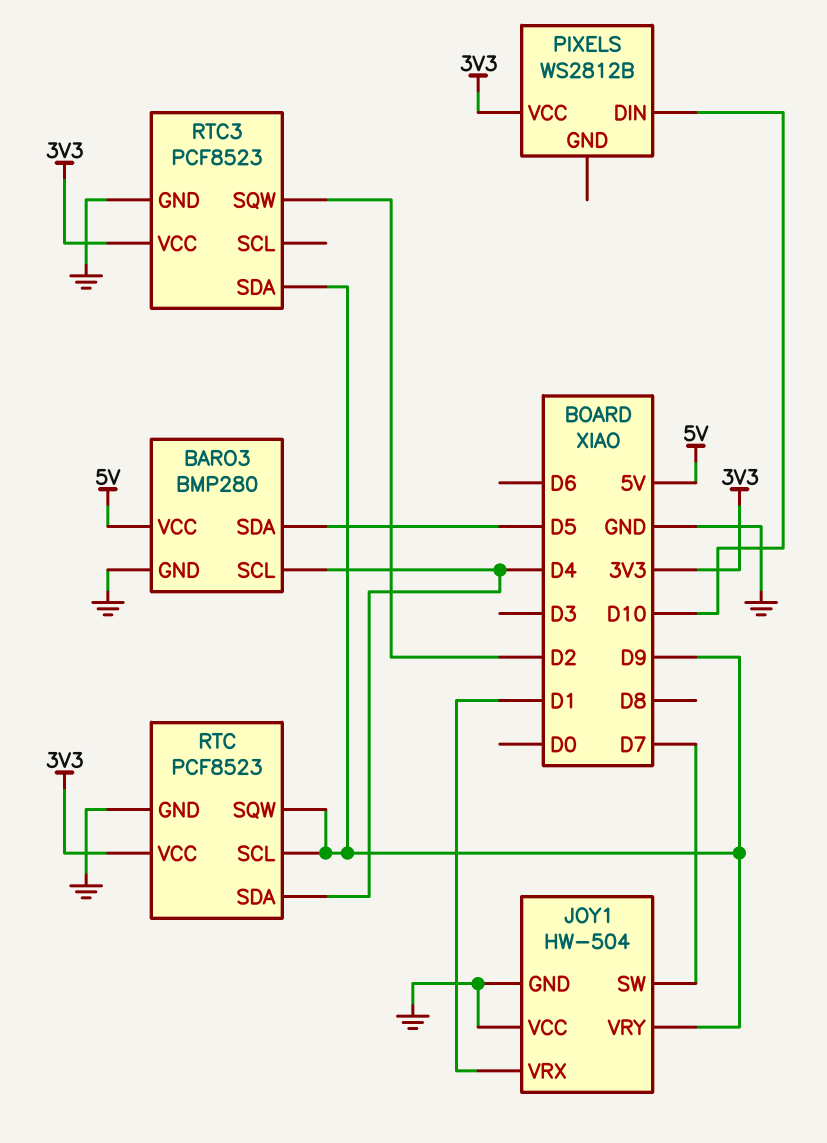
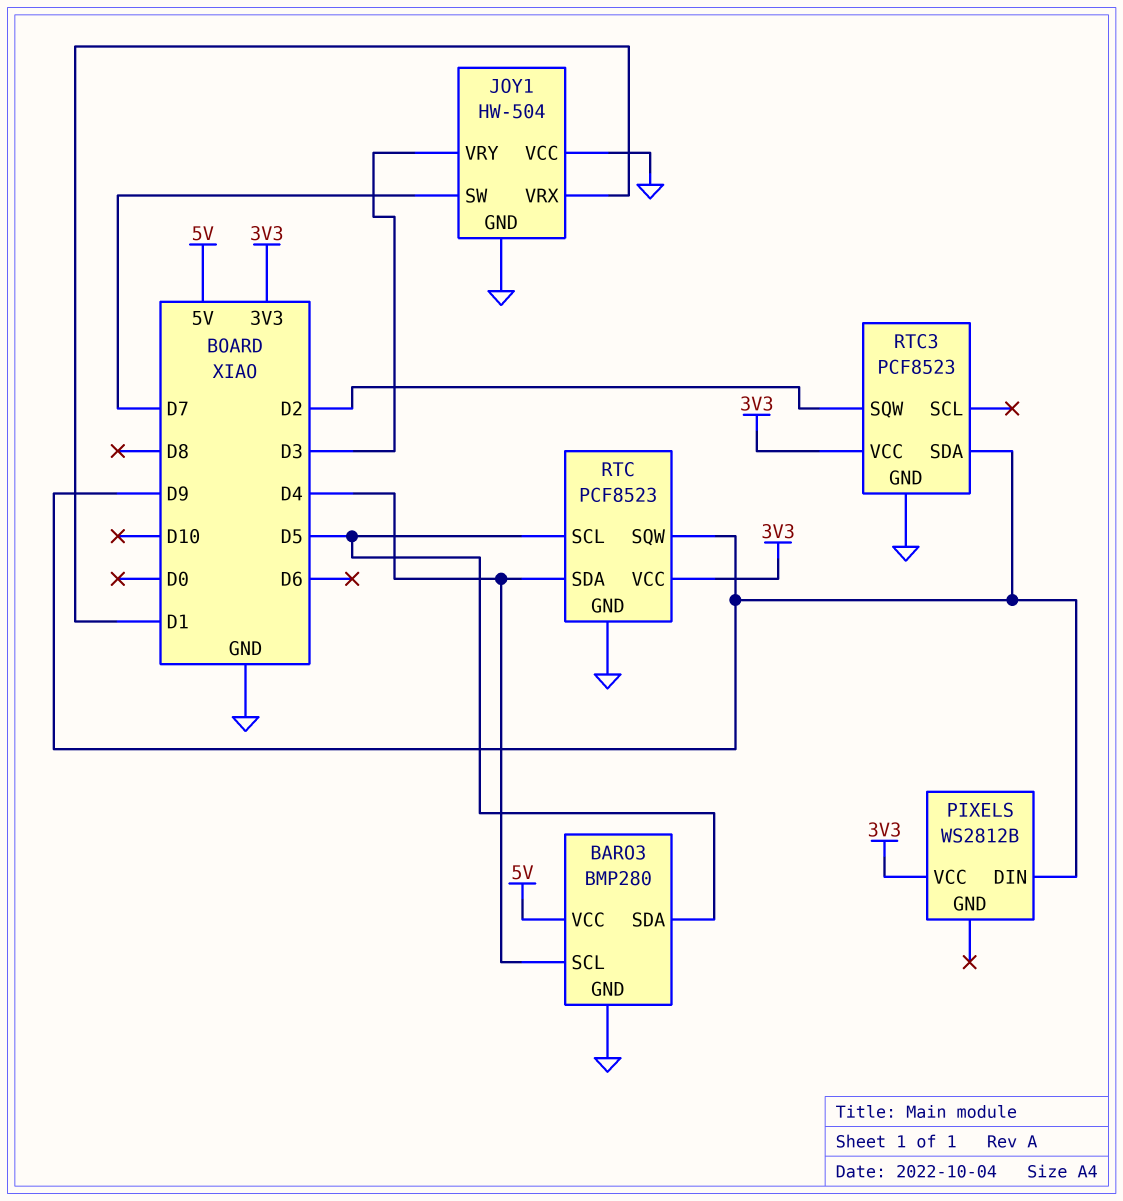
JOY1 pin VRY: D9 -> D3
PIXELS pin DIN: D10 -> D9
RTC pin SCL: D9 -> D5

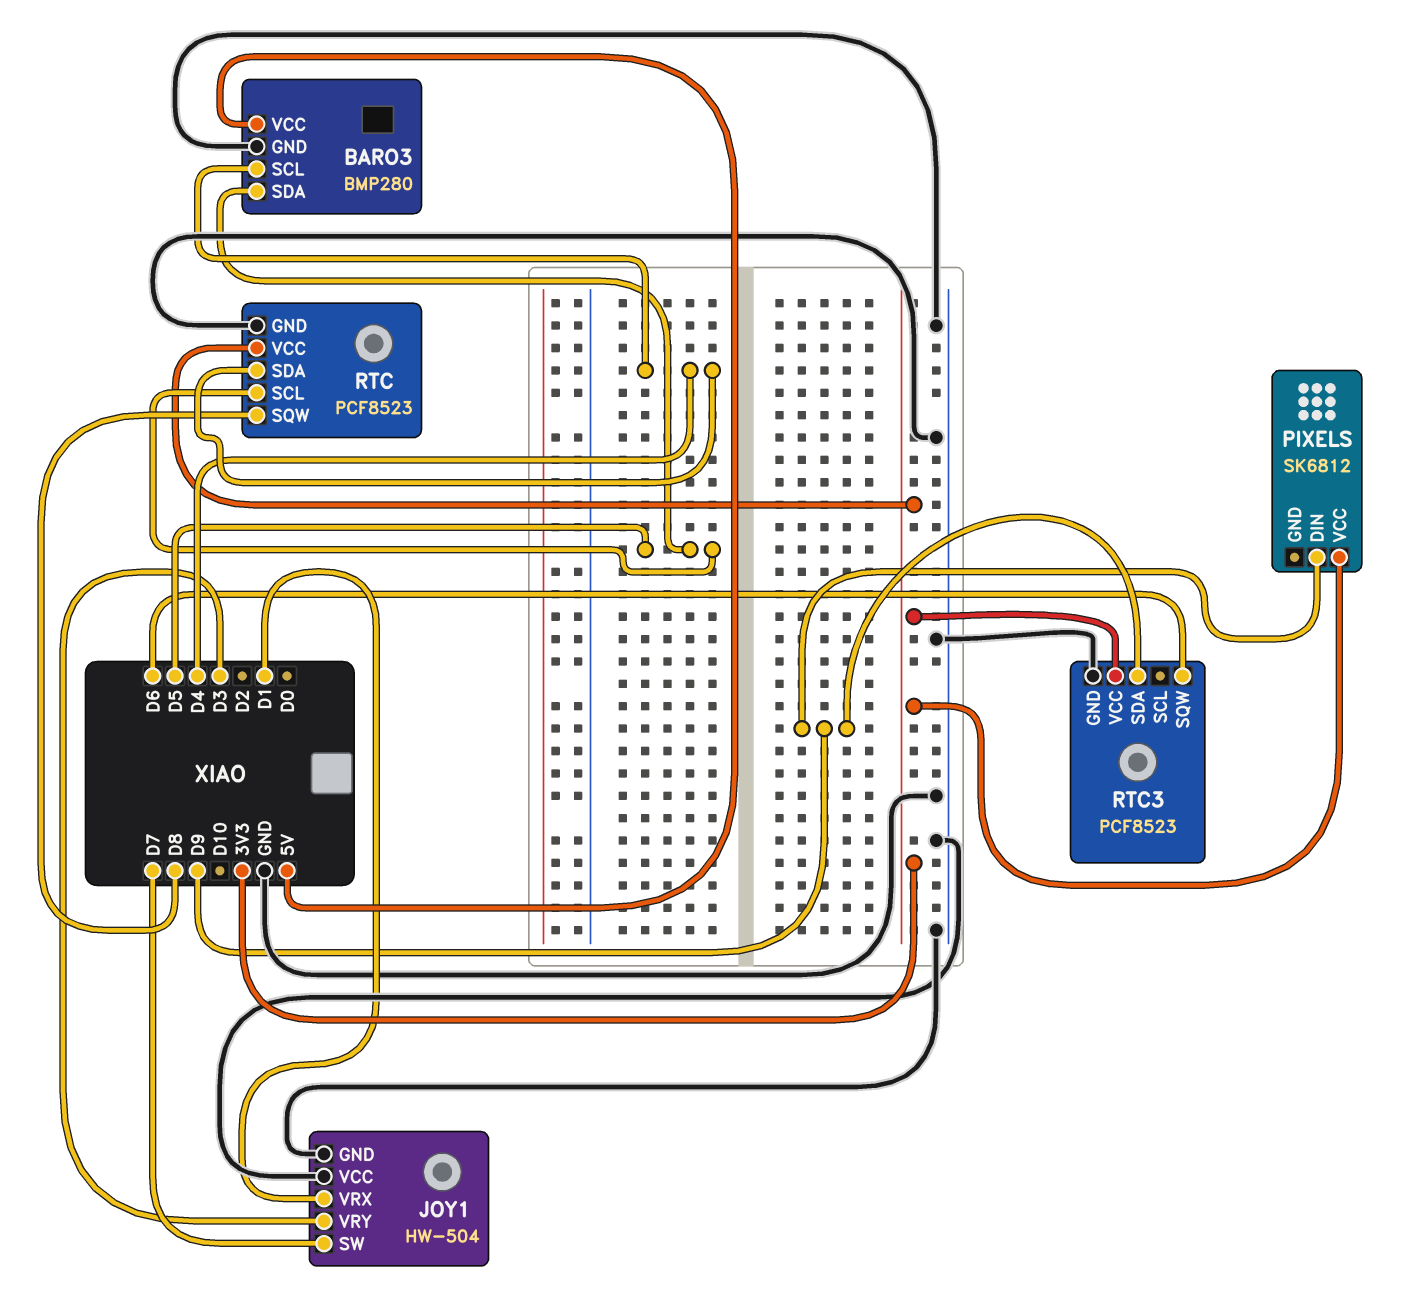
PIXELS: WS2812B -> SK6812
RTC pin SQW: D9 -> D8
RTC3 pin SQW: D2 -> D6

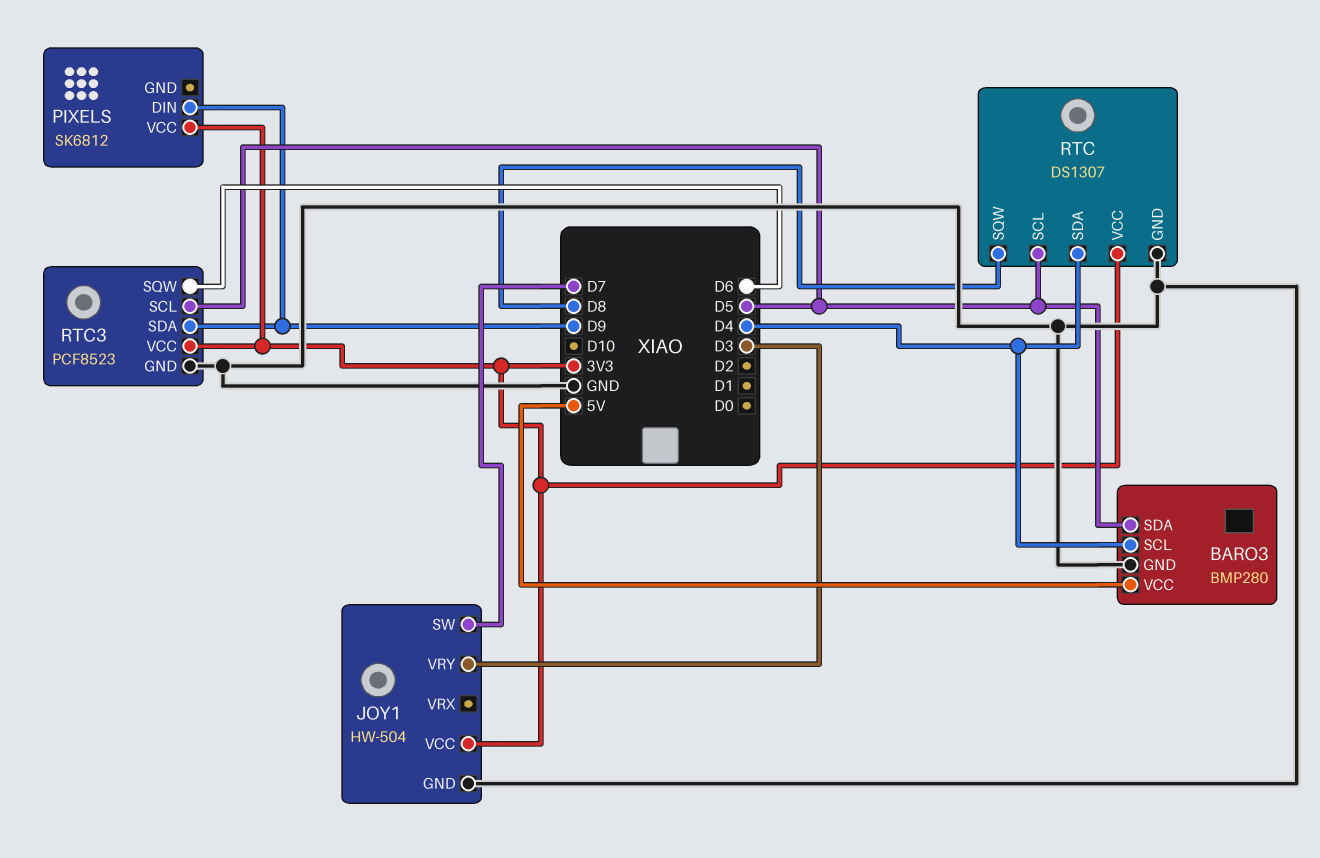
JOY1 pin VCC: GND -> 3V3
JOY1 pin VRX: D1 -> none
RTC: PCF8523 -> DS1307
RTC3 pin SCL: none -> D5

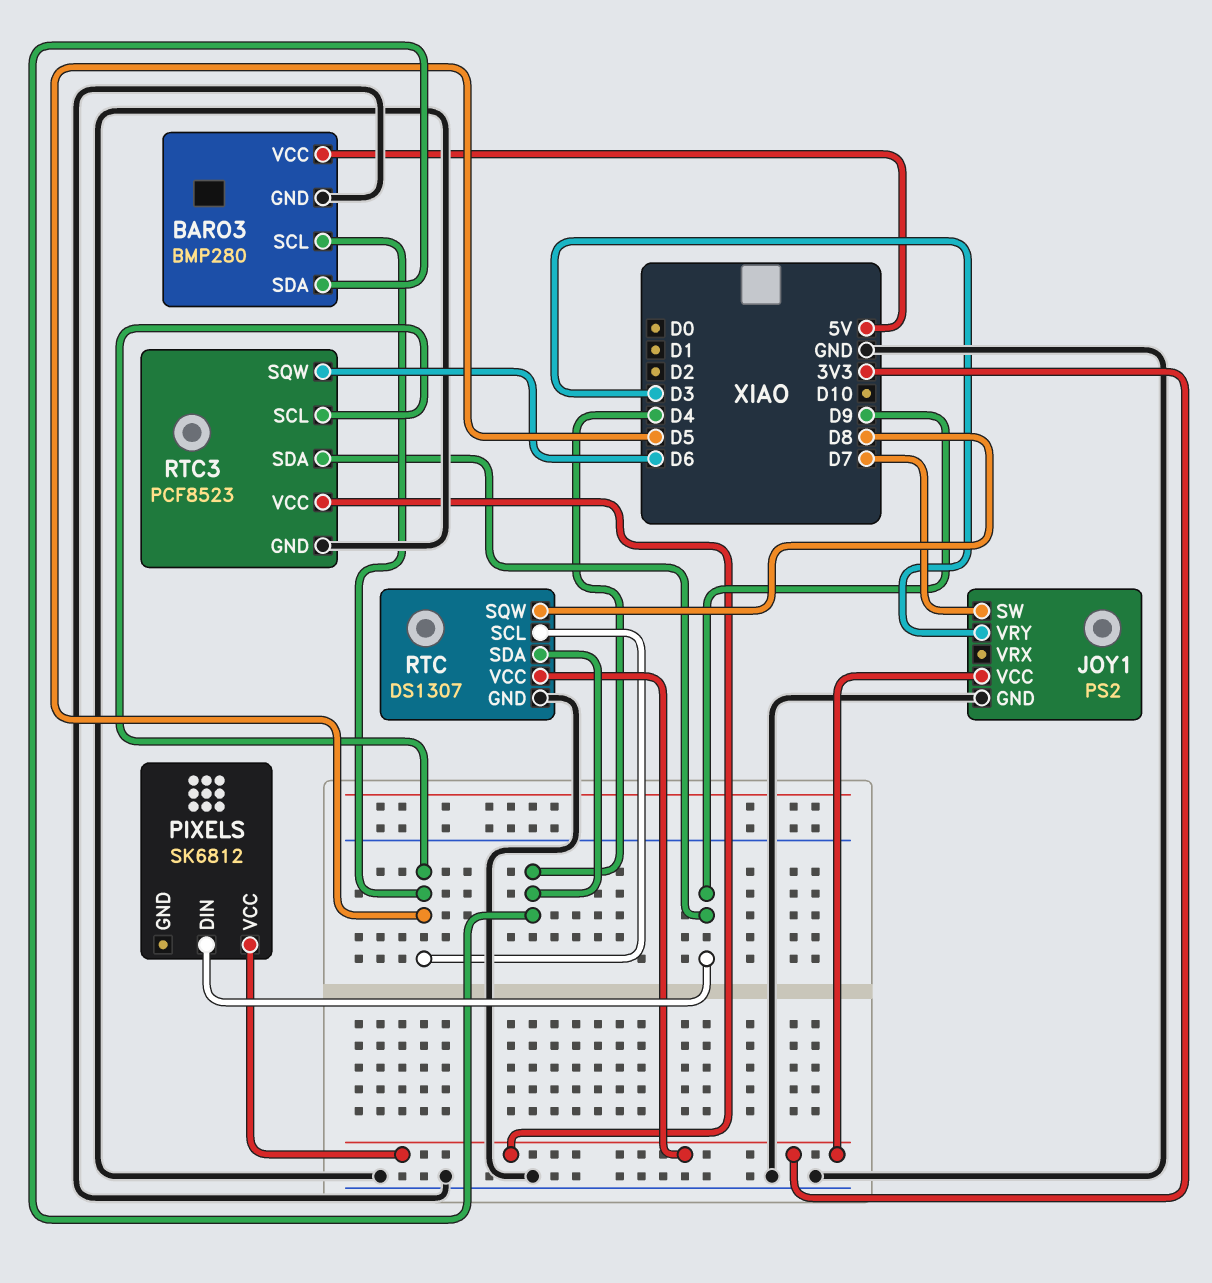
BARO3 pin SCL: D4 -> D5
BARO3 pin SDA: D5 -> D4
JOY1: HW-504 -> PS2

